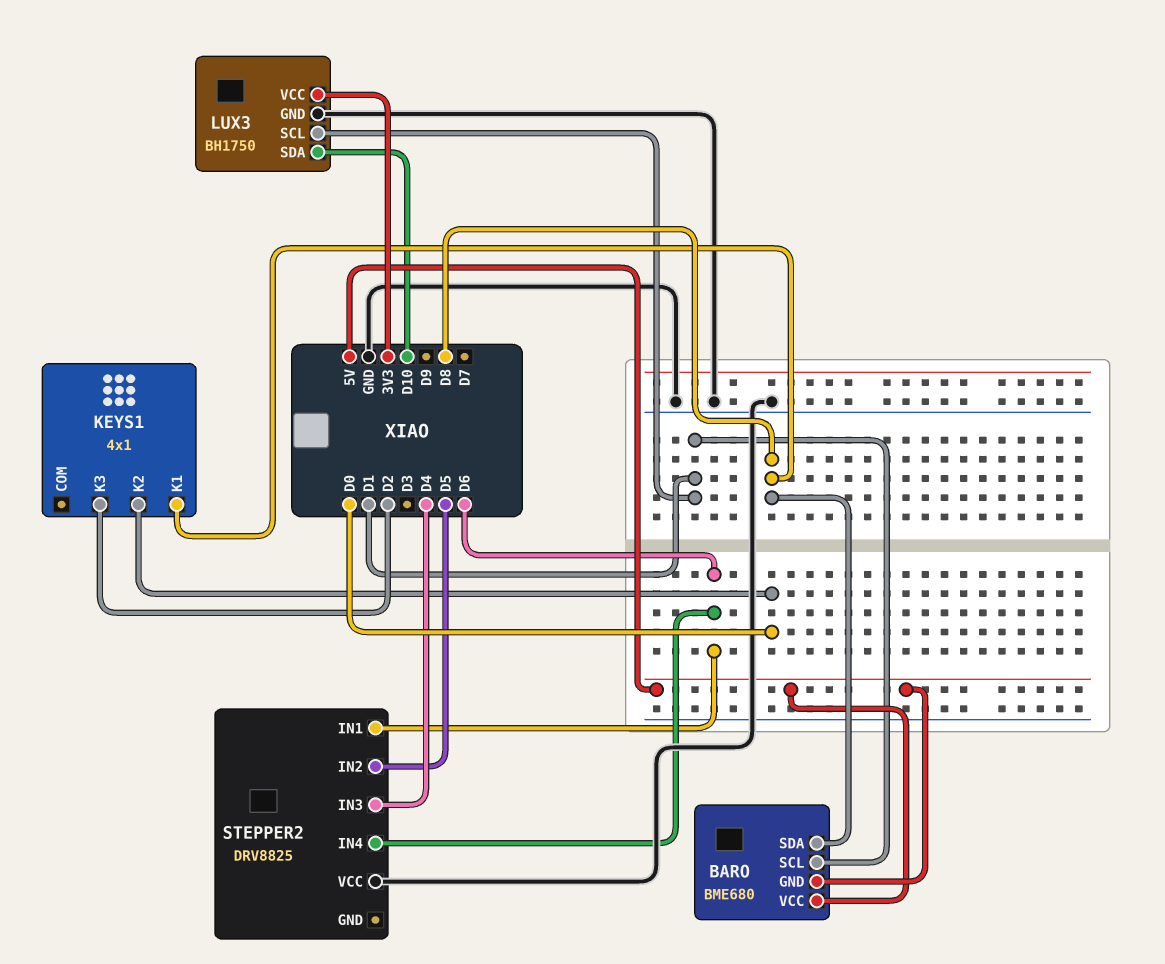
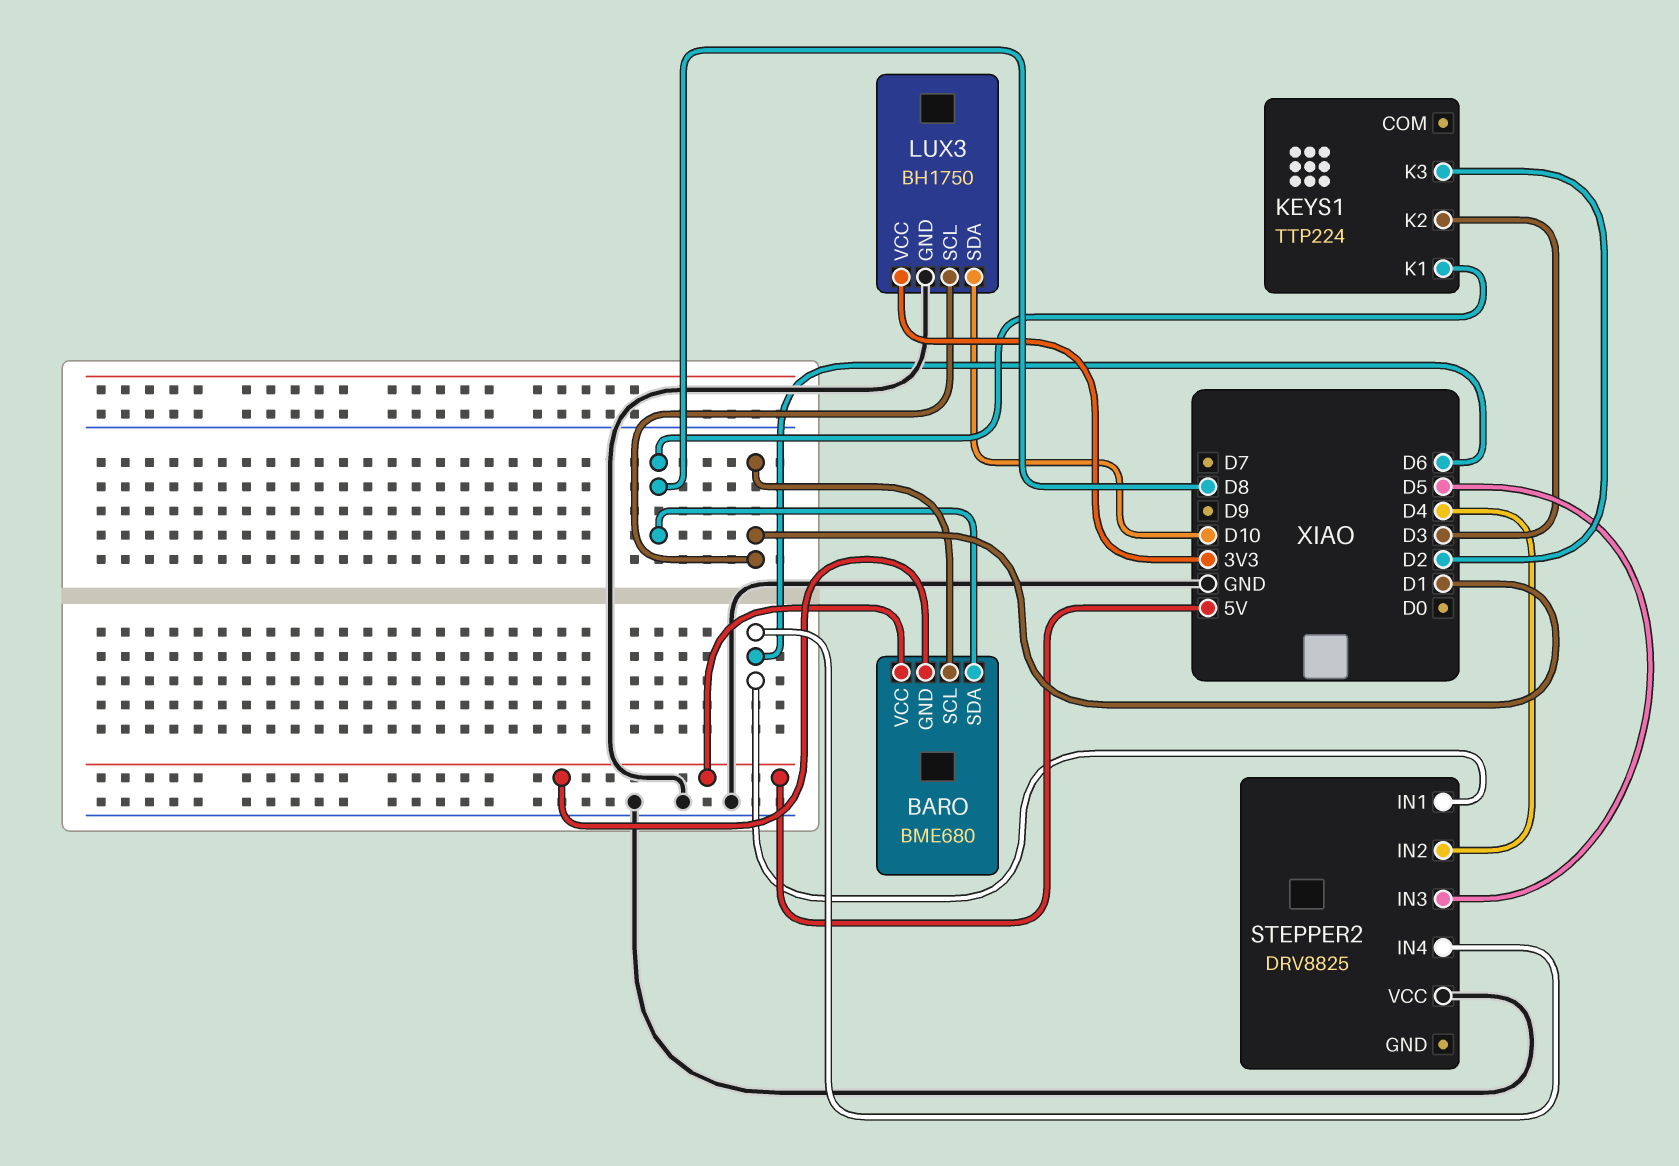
KEYS1: 4x1 -> TTP224
KEYS1 pin K2: D0 -> D3
STEPPER2 pin IN2: D5 -> D4
STEPPER2 pin IN3: D4 -> D5

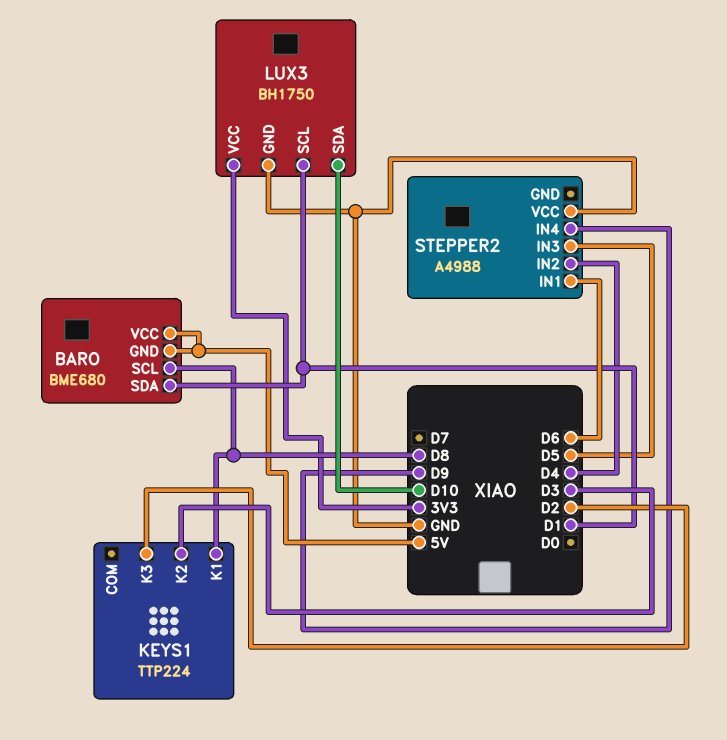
BARO pin SCL: D1 -> D8
BARO pin SDA: D8 -> D1
STEPPER2: DRV8825 -> A4988
STEPPER2 pin IN4: D6 -> D9

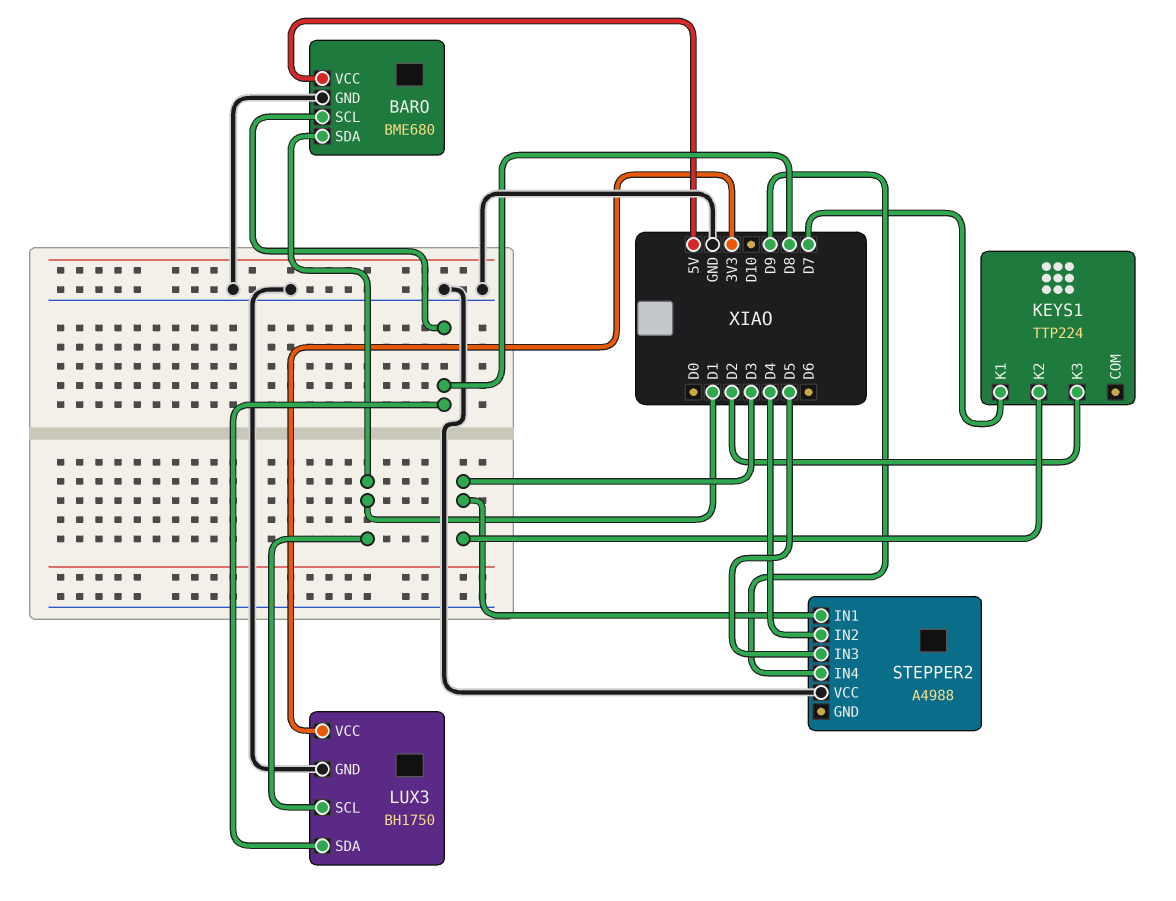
BARO pin GND: 5V -> GND
KEYS1 pin K1: D8 -> D7
LUX3 pin SDA: D10 -> D8
STEPPER2 pin IN1: D6 -> D3

